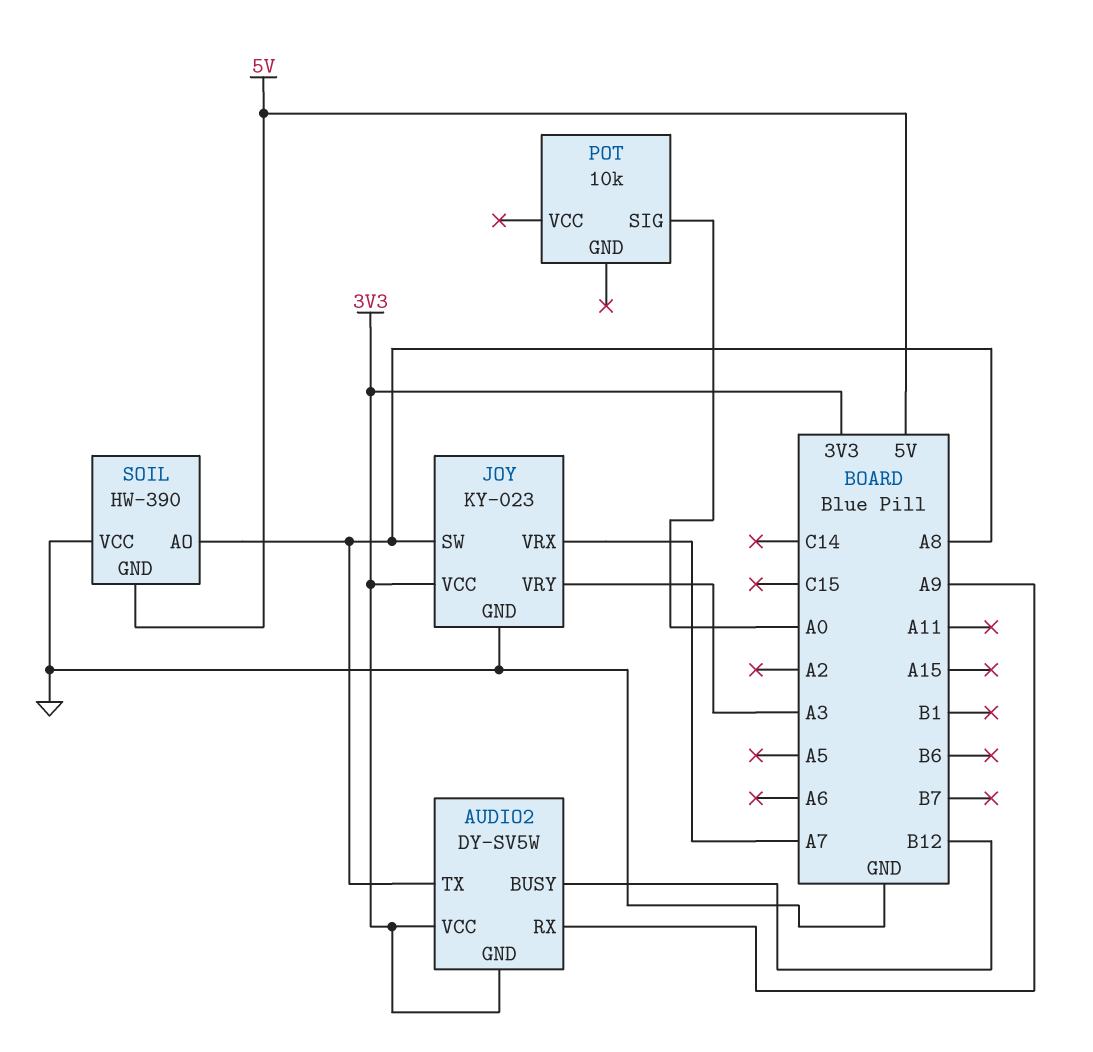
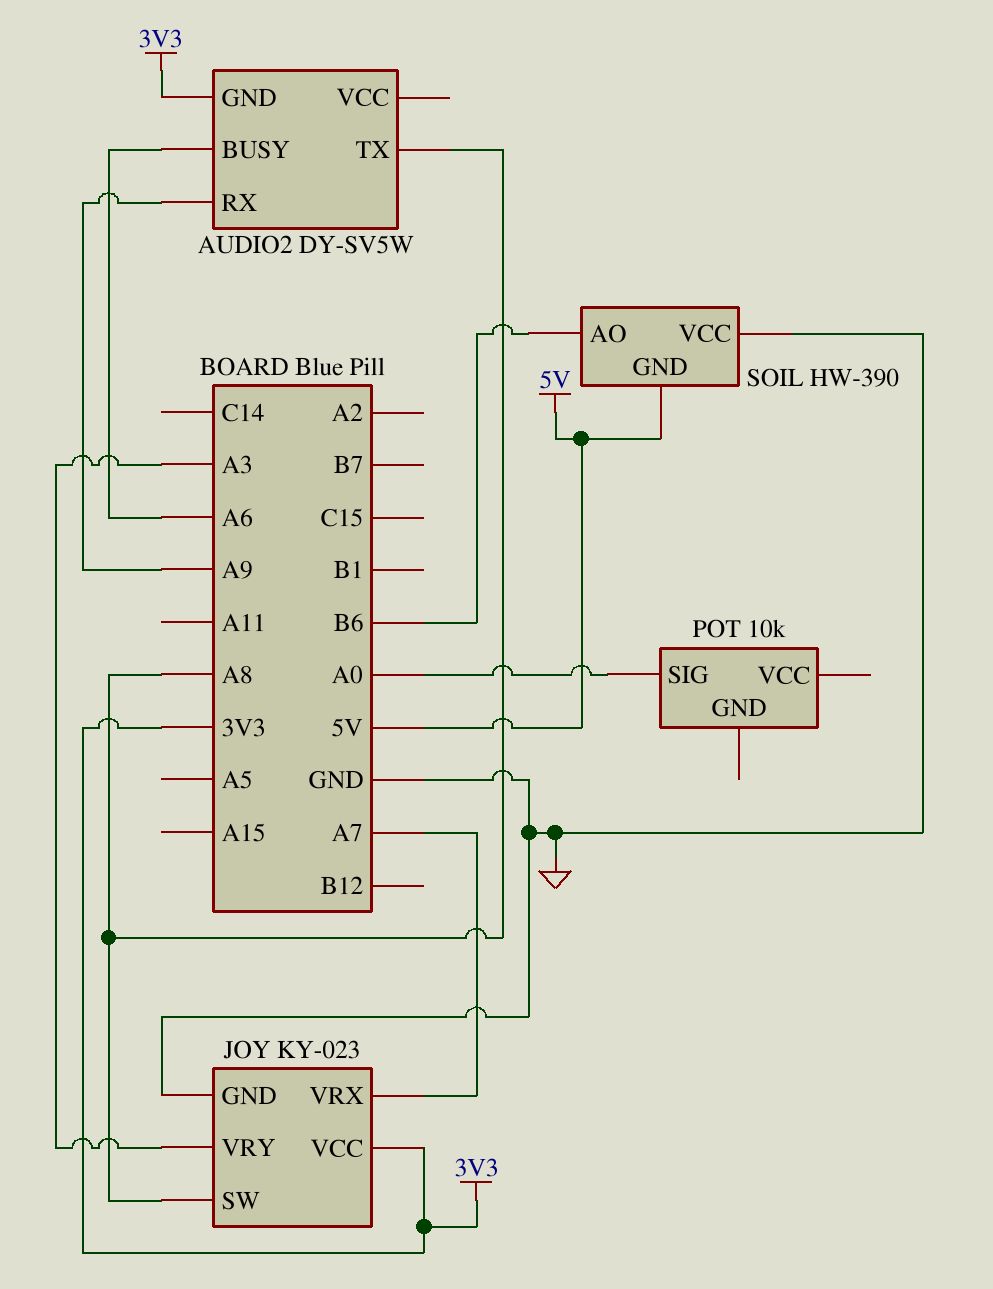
AUDIO2 pin BUSY: B12 -> A6
AUDIO2 pin VCC: 3V3 -> none
SOIL pin AO: A8 -> B6

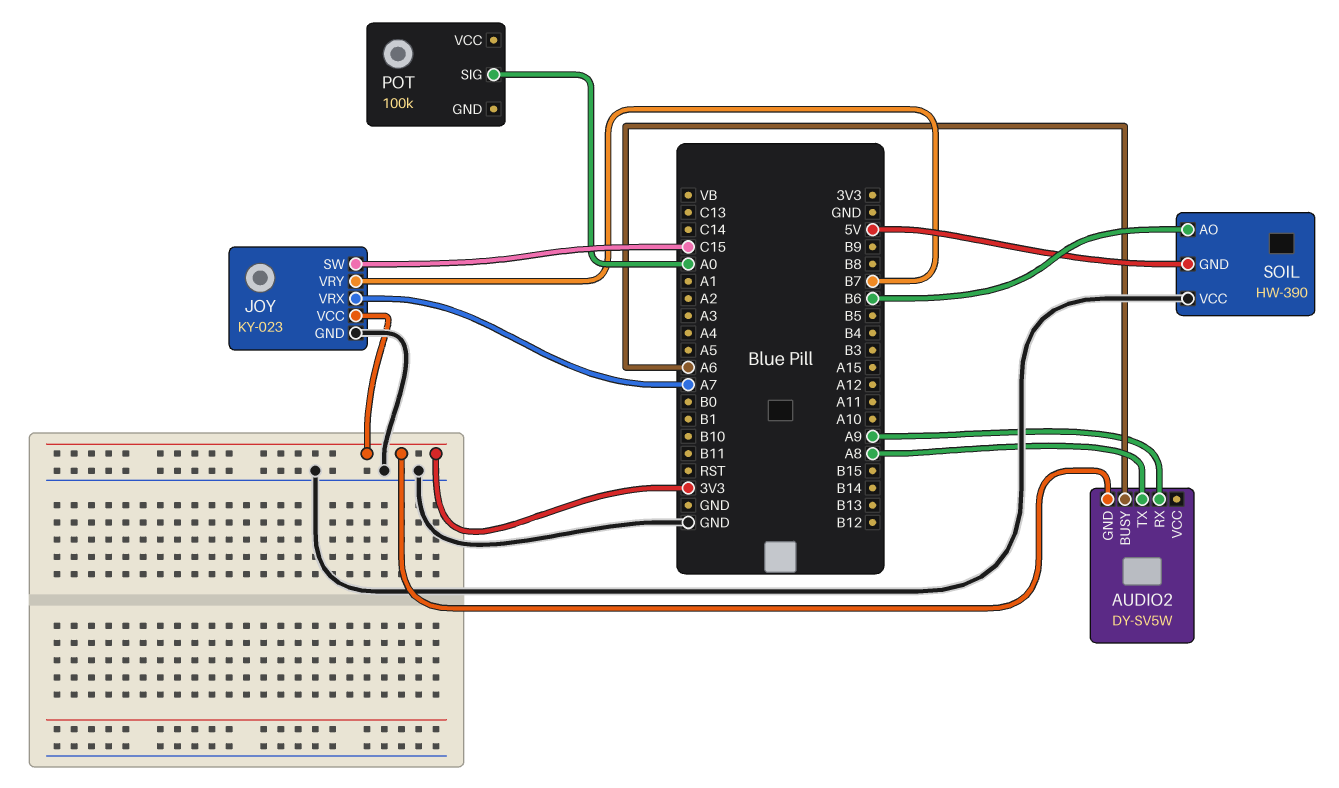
JOY pin SW: A8 -> C15
JOY pin VRY: A3 -> B7
POT: 10k -> 100k

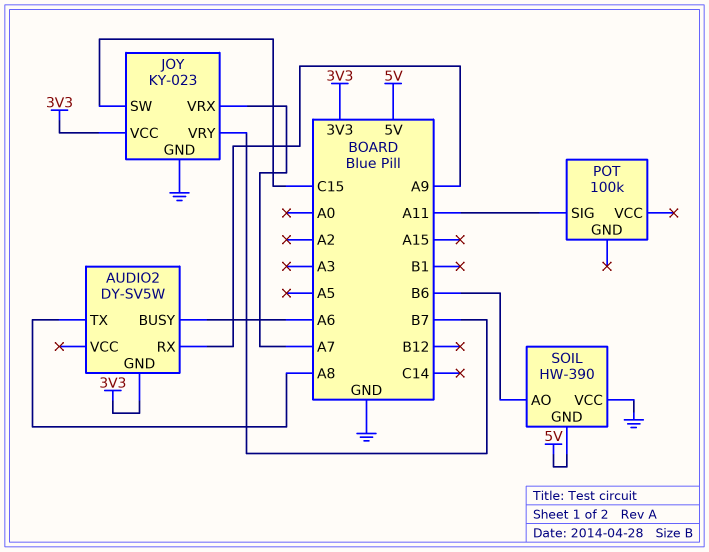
POT pin SIG: A0 -> A11

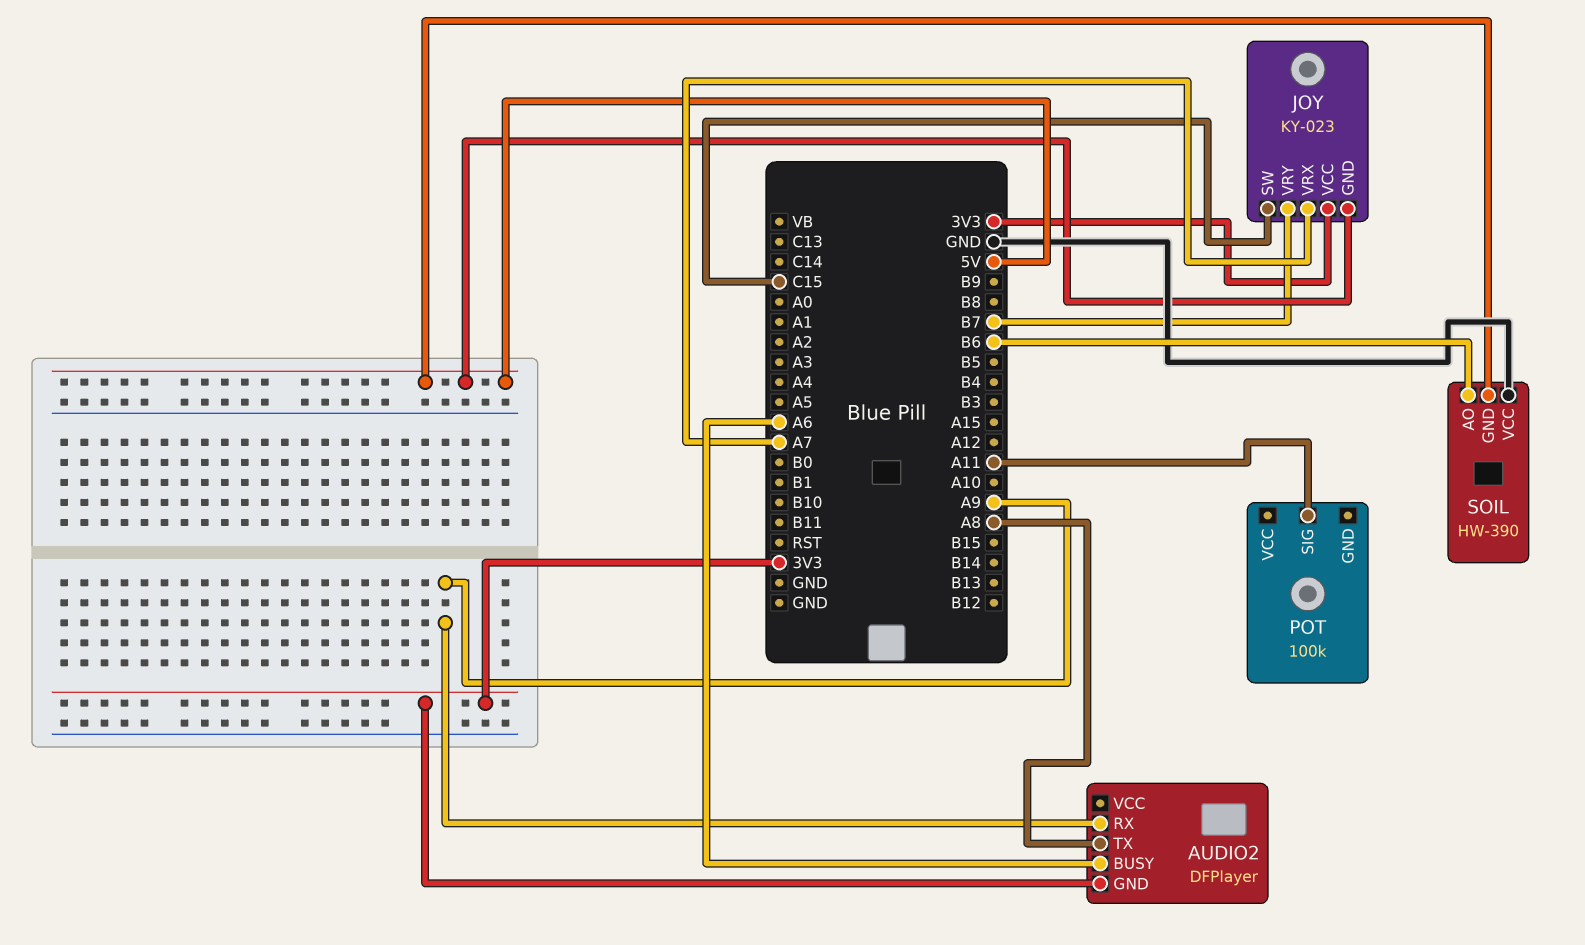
AUDIO2: DY-SV5W -> DFPlayer
JOY pin GND: GND -> 5V

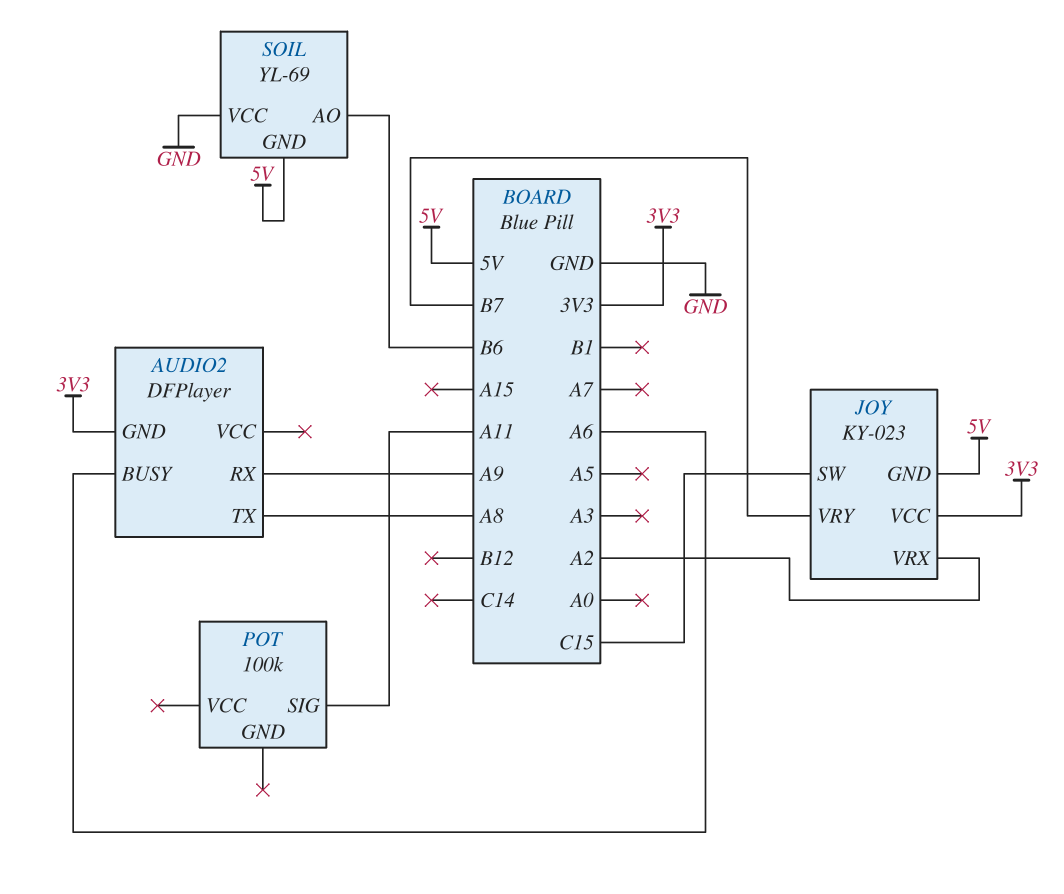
JOY pin VRX: A7 -> A2
SOIL: HW-390 -> YL-69

